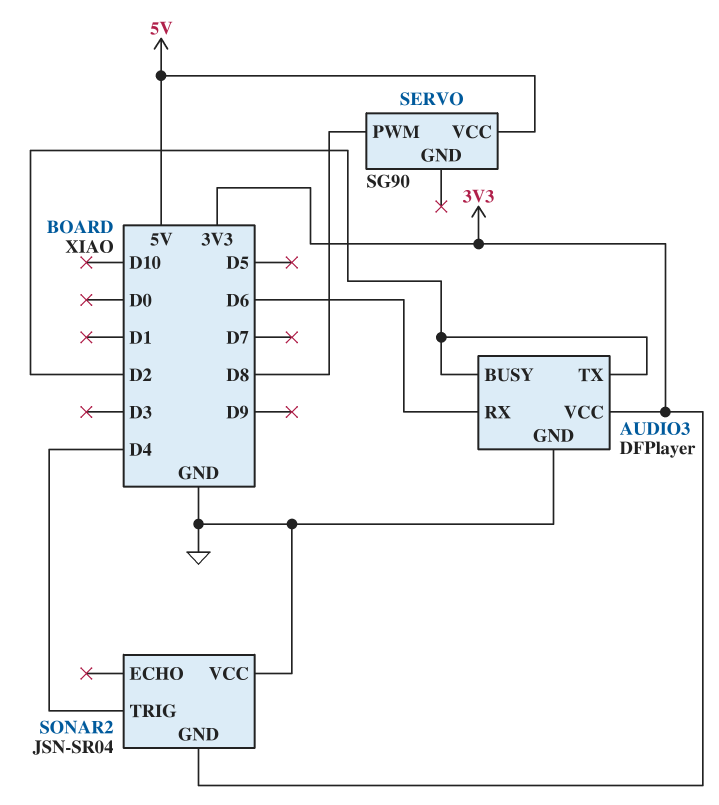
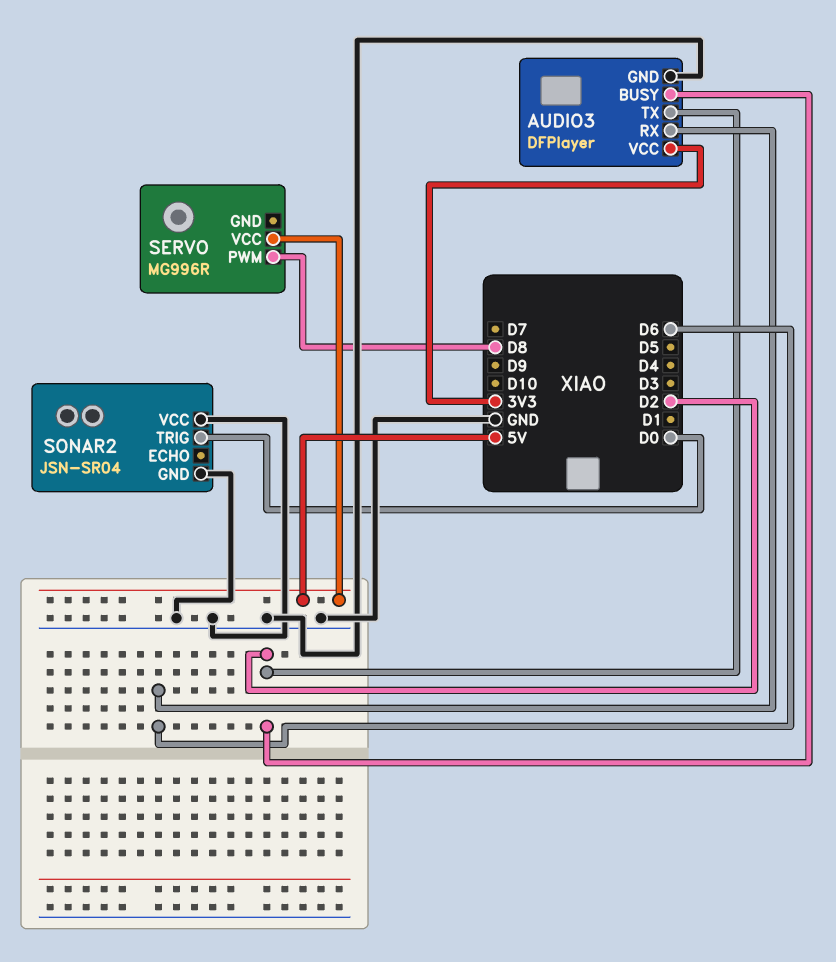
SERVO: SG90 -> MG996R
SONAR2 pin GND: 3V3 -> GND
SONAR2 pin TRIG: D4 -> D0

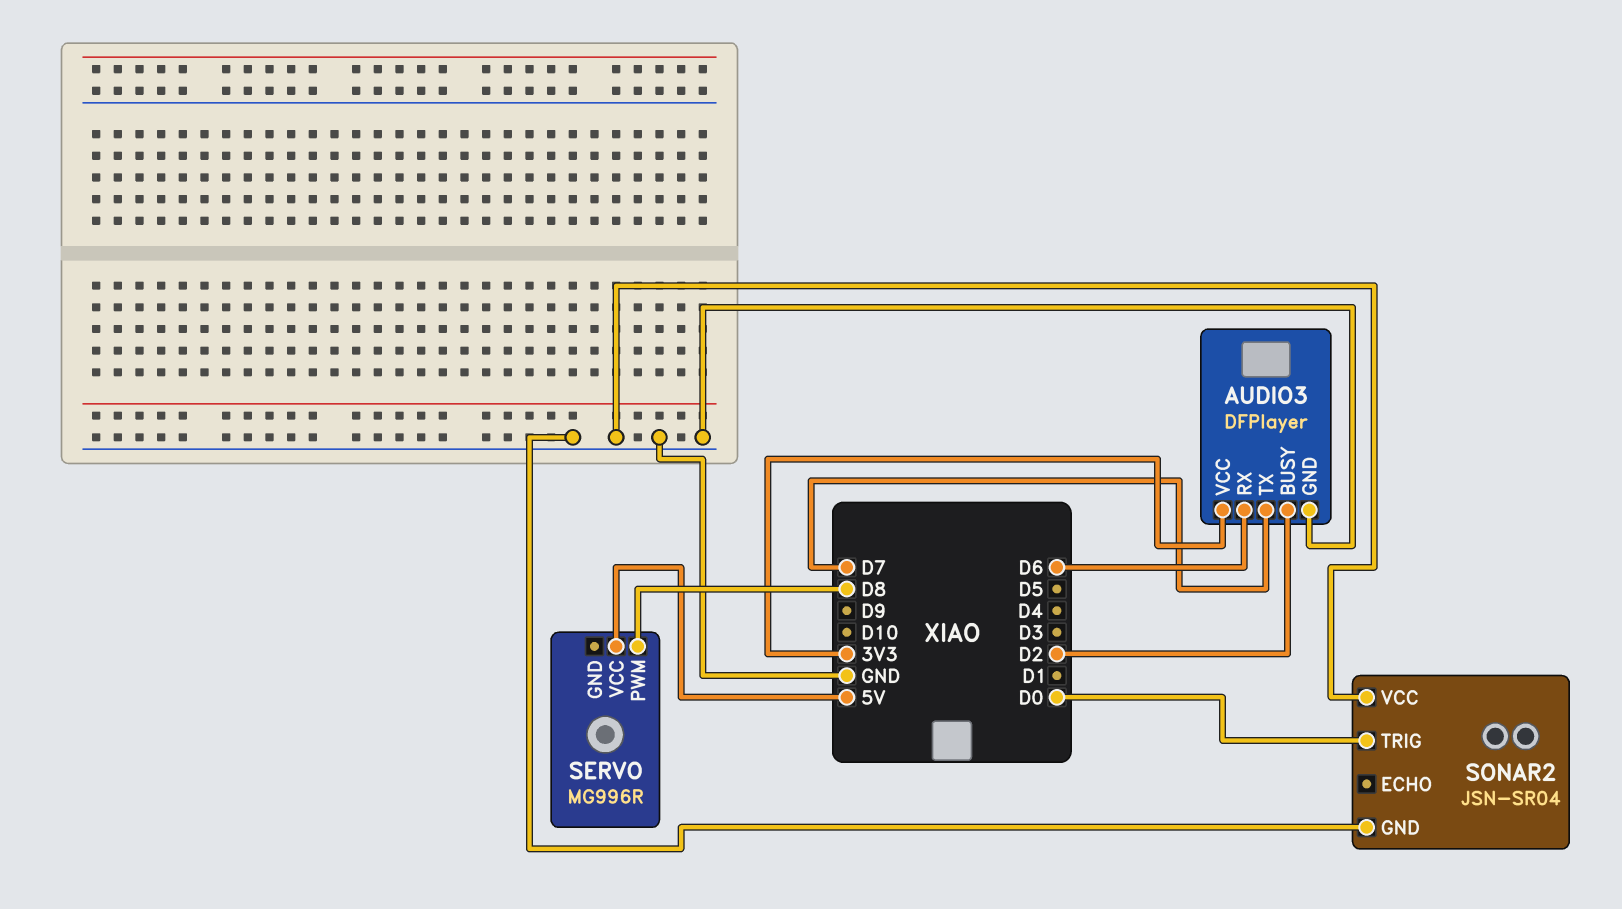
AUDIO3 pin TX: D2 -> D7

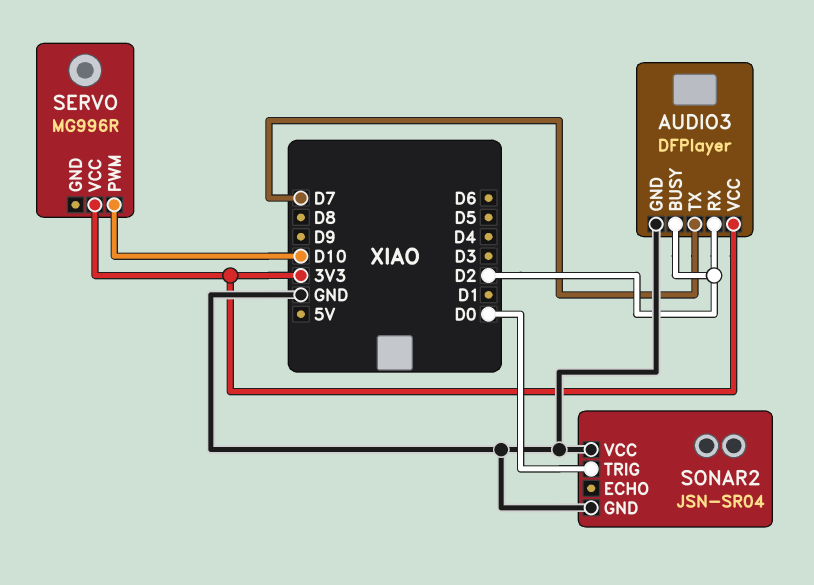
AUDIO3 pin RX: D6 -> D2
SERVO pin PWM: D8 -> D10
SERVO pin VCC: 5V -> 3V3

